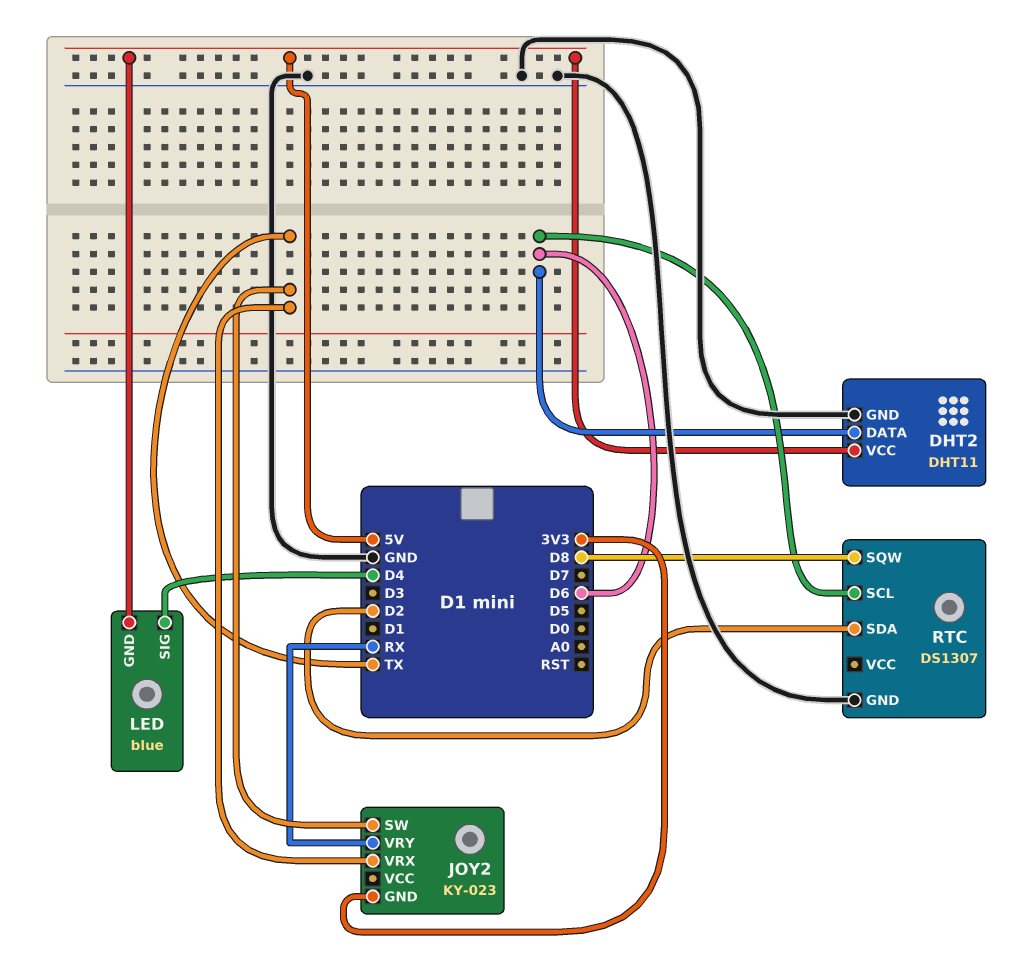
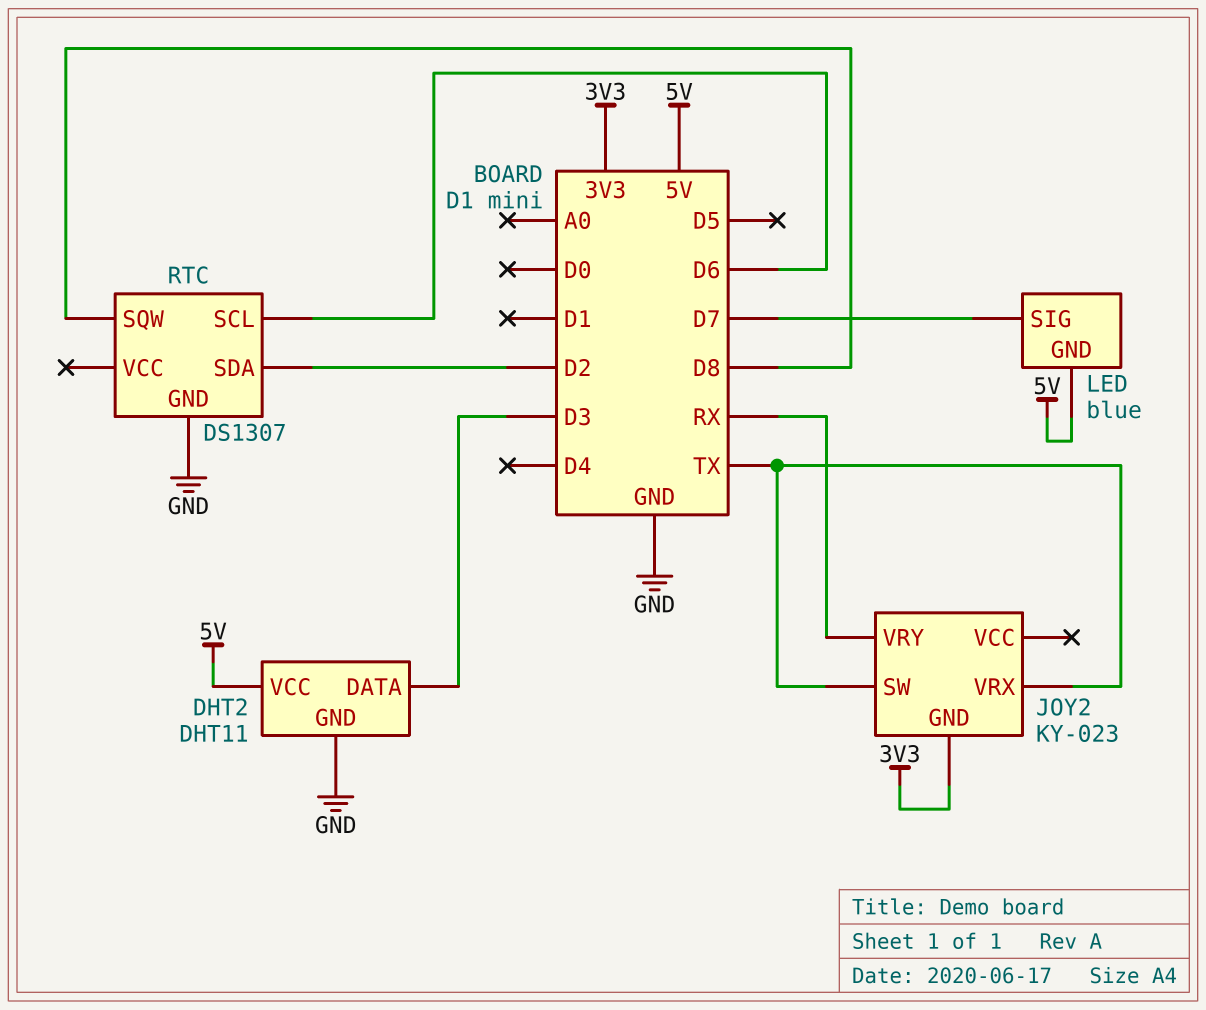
DHT2 pin DATA: D6 -> D3
LED pin SIG: D4 -> D7

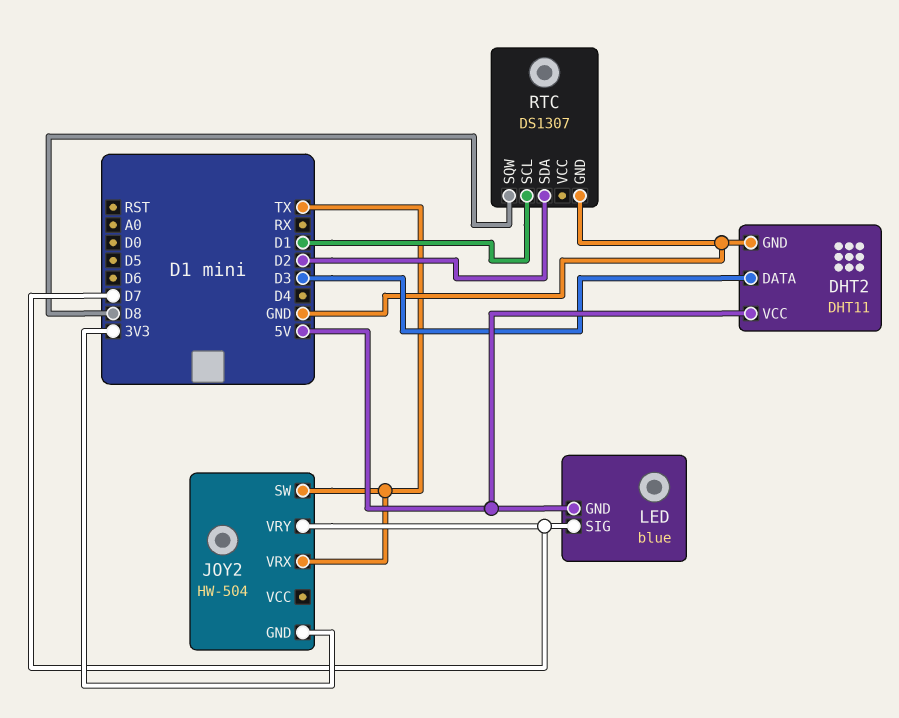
JOY2: KY-023 -> HW-504
JOY2 pin VRY: RX -> D7
RTC pin SCL: D6 -> D1

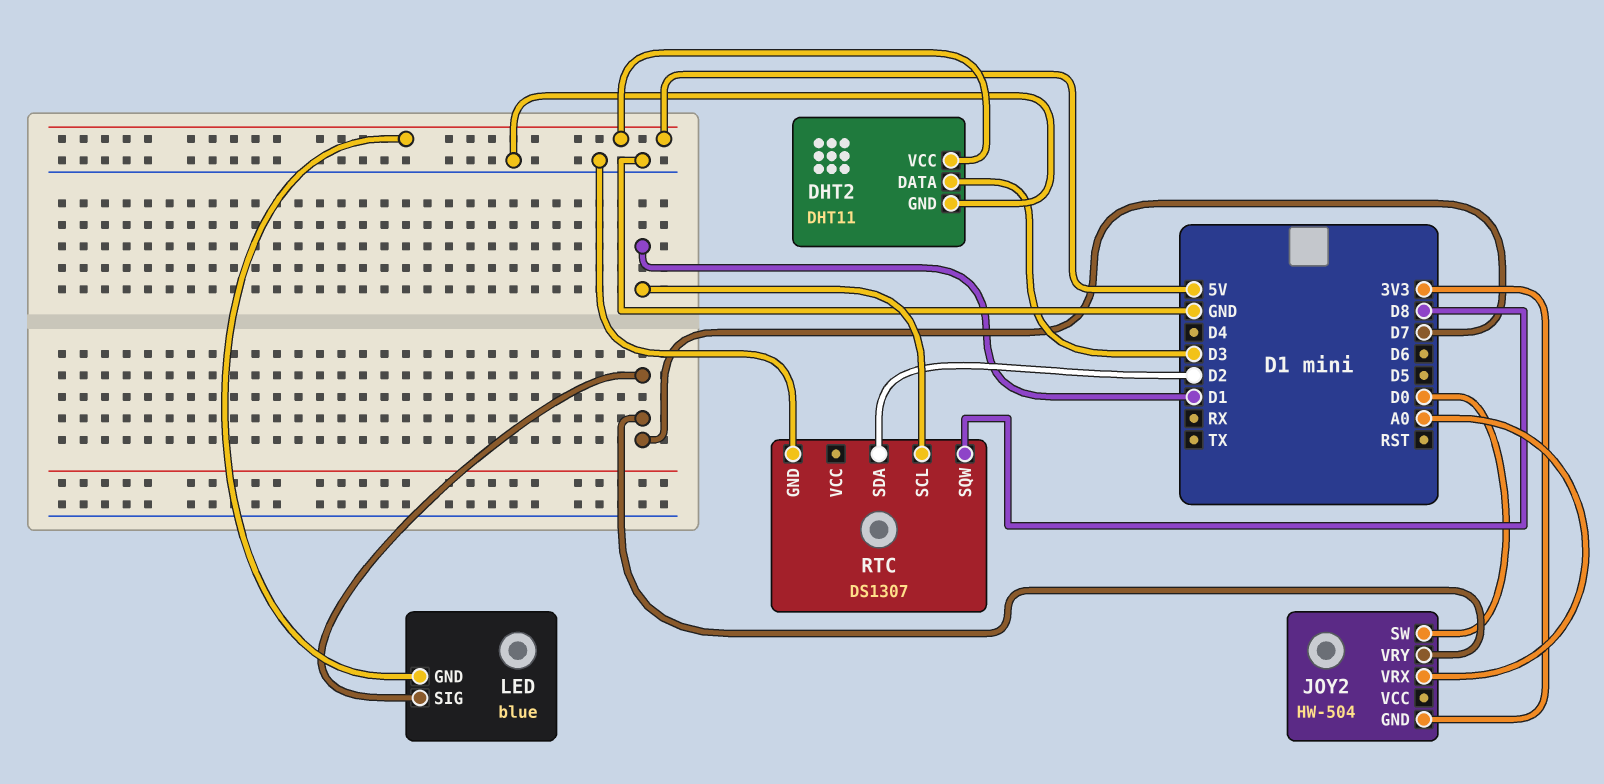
JOY2 pin SW: TX -> D0
JOY2 pin VRX: TX -> A0

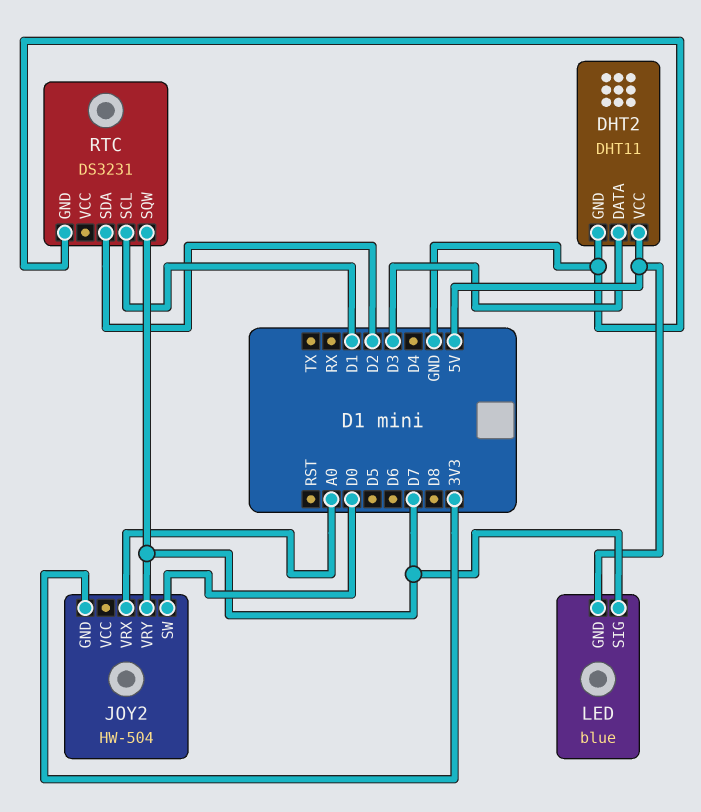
RTC: DS1307 -> DS3231
RTC pin SQW: D8 -> D7

